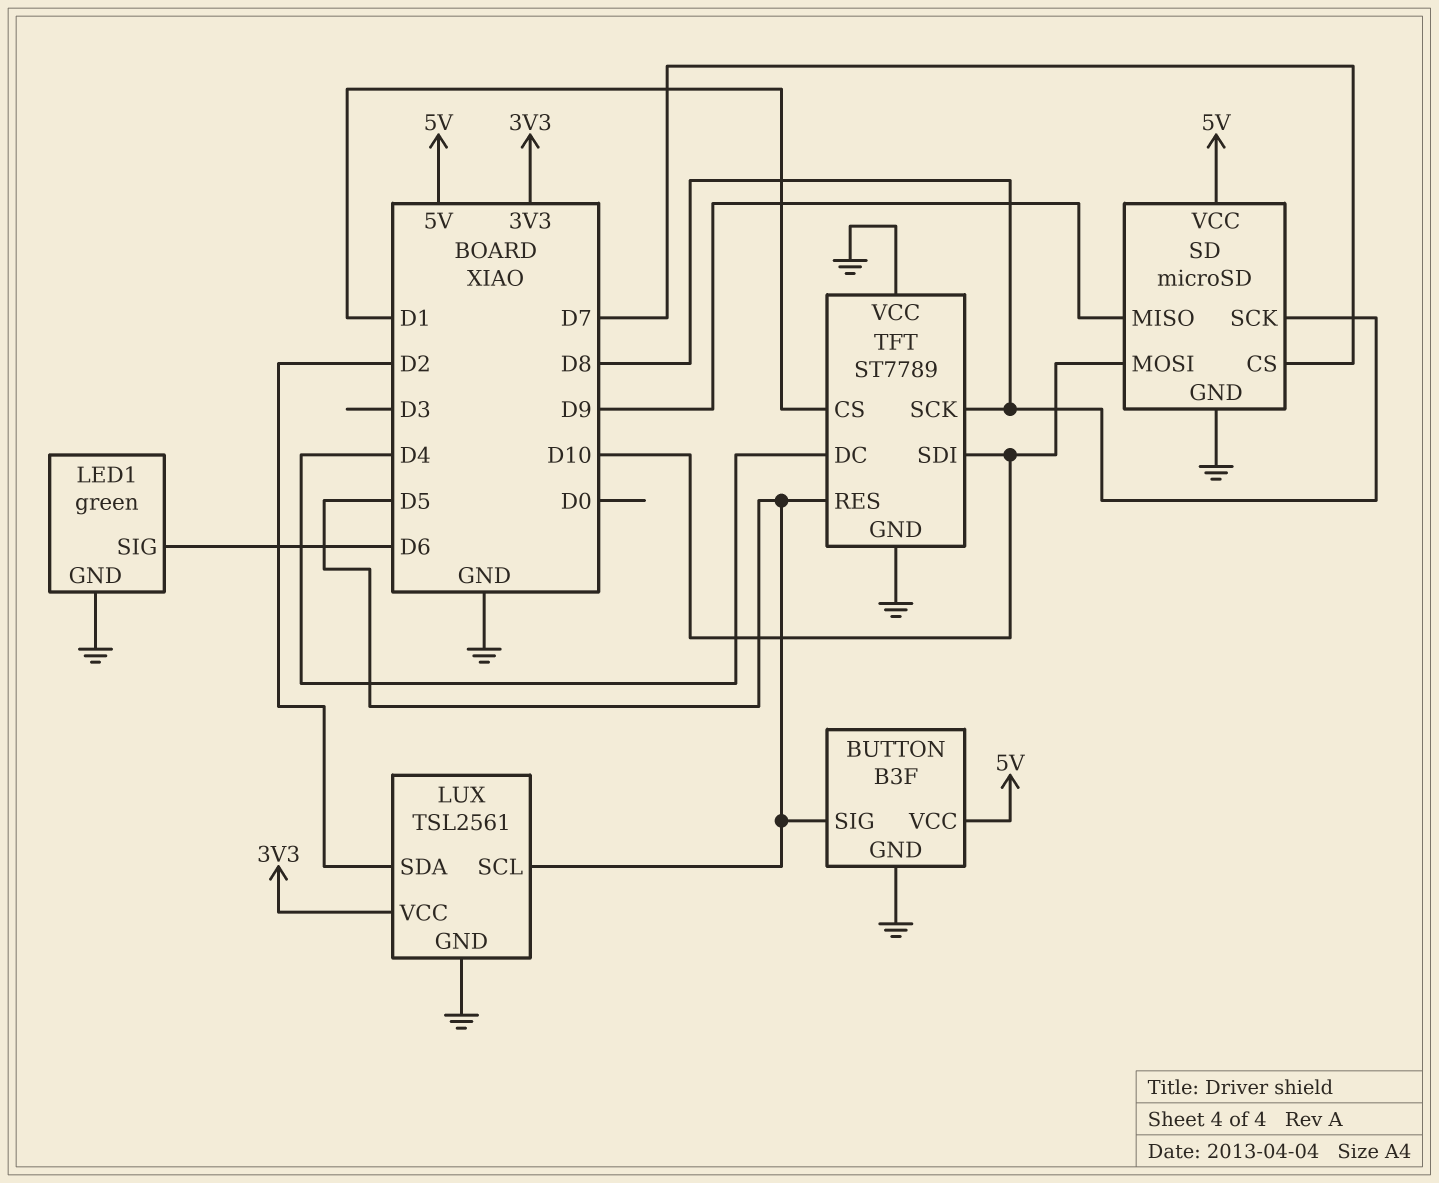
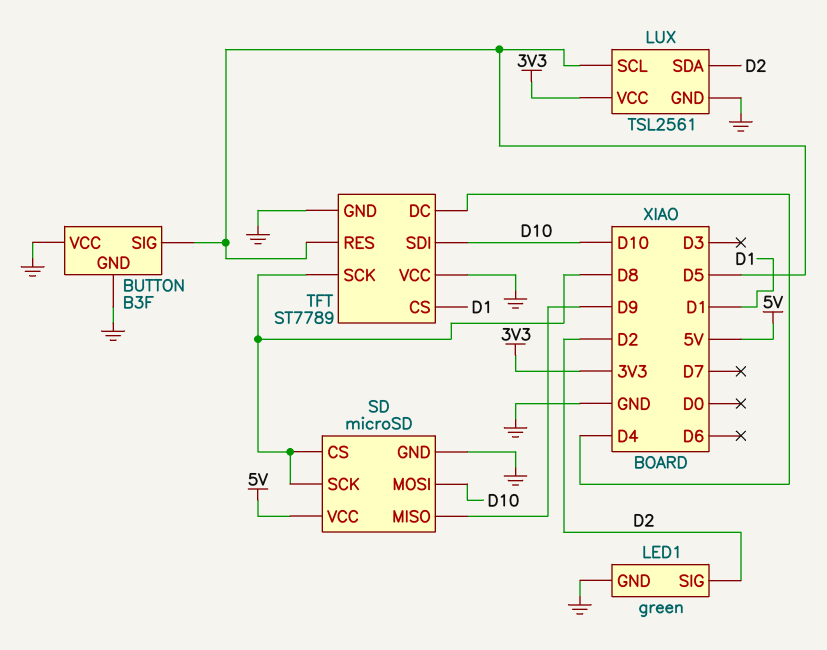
BUTTON pin VCC: 5V -> GND
LED1 pin SIG: D6 -> D2
SD pin CS: D7 -> D8

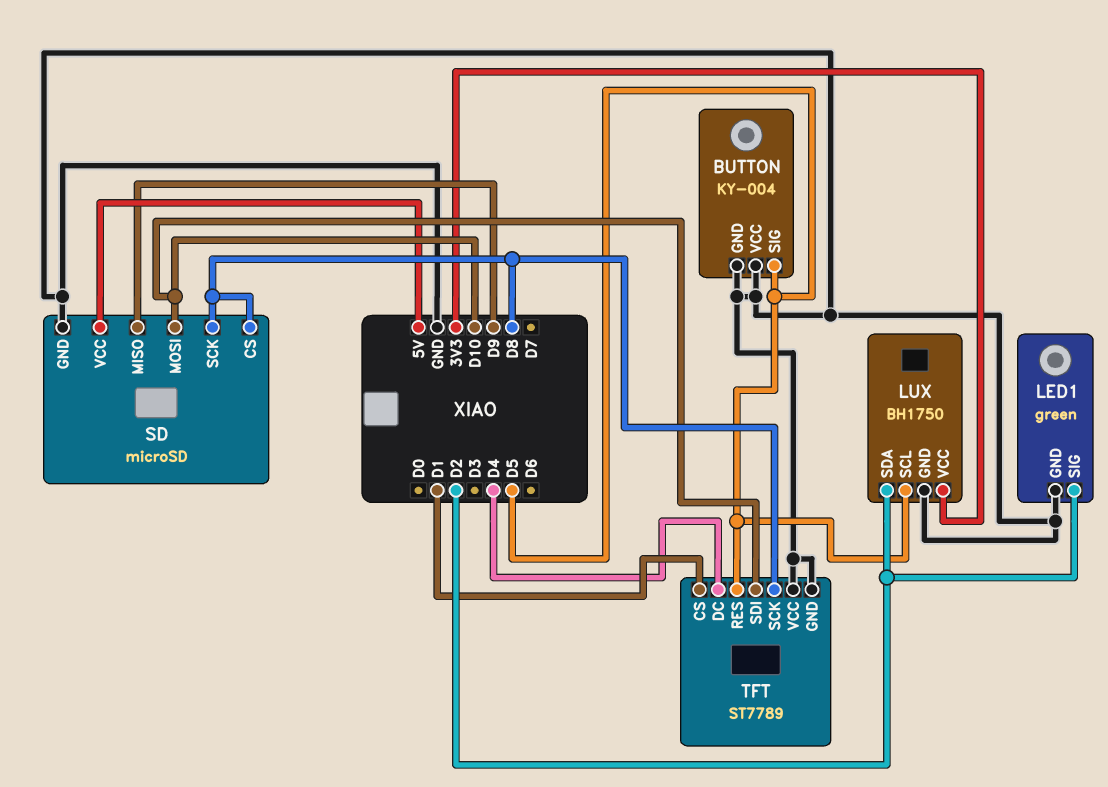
BUTTON: B3F -> KY-004
LUX: TSL2561 -> BH1750

